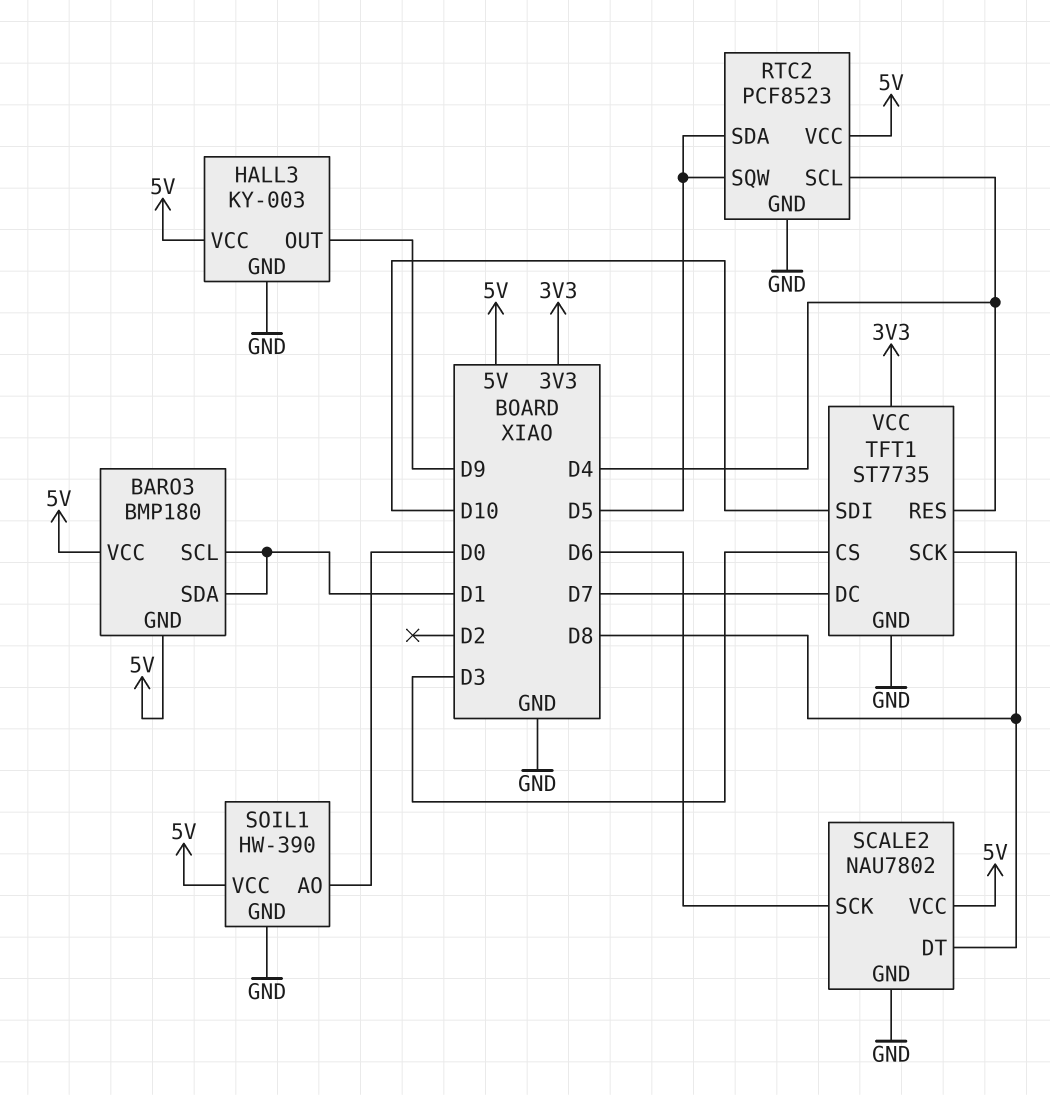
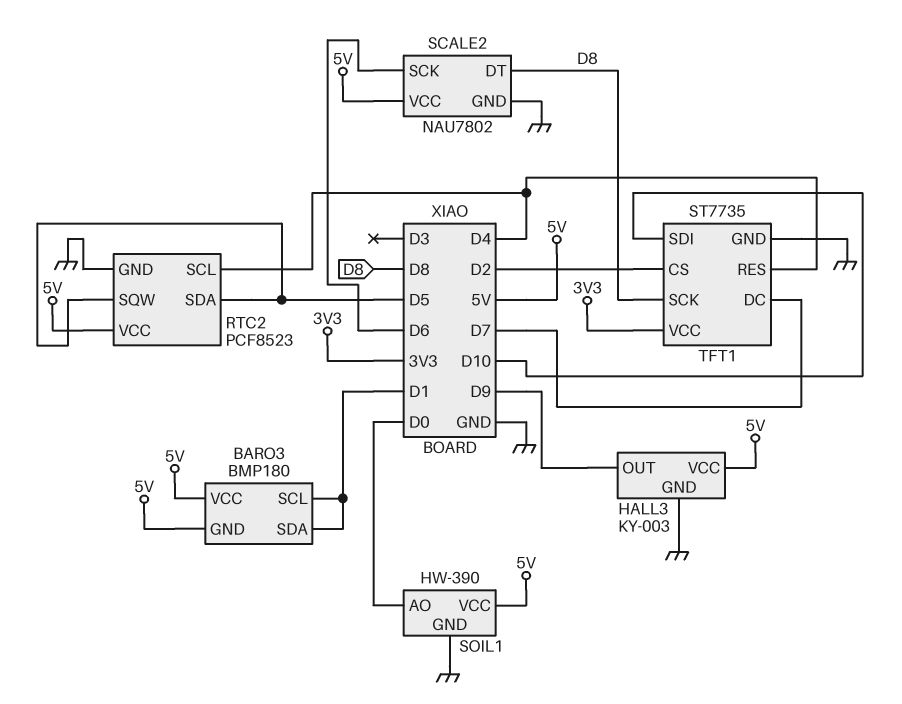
TFT1 pin CS: D3 -> D2

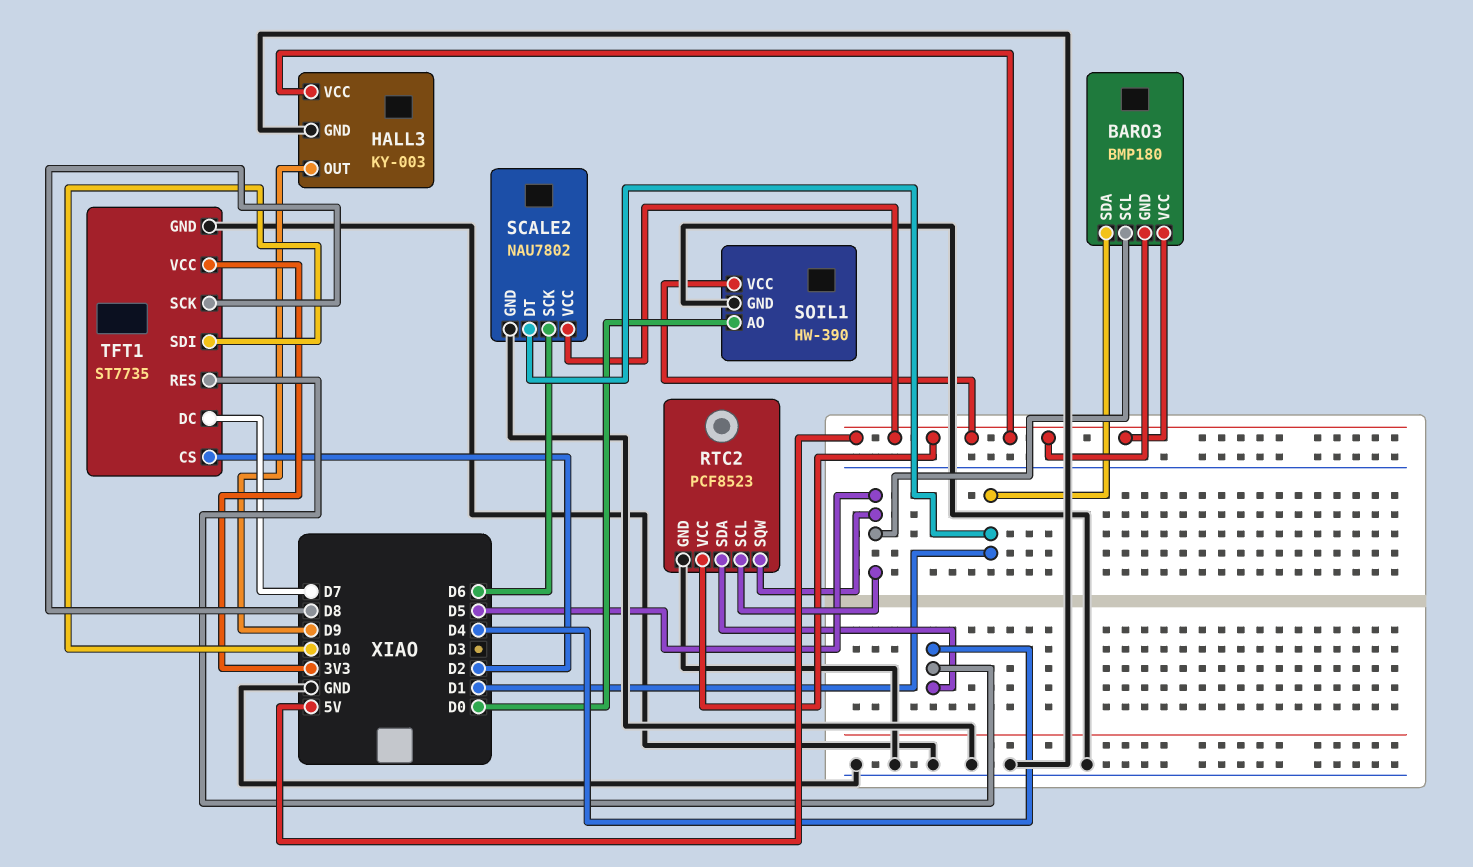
BARO3 pin SCL: D1 -> D5
RTC2 pin SCL: D4 -> D5
RTC2 pin SDA: D5 -> D4
SCALE2 pin DT: D8 -> D1

